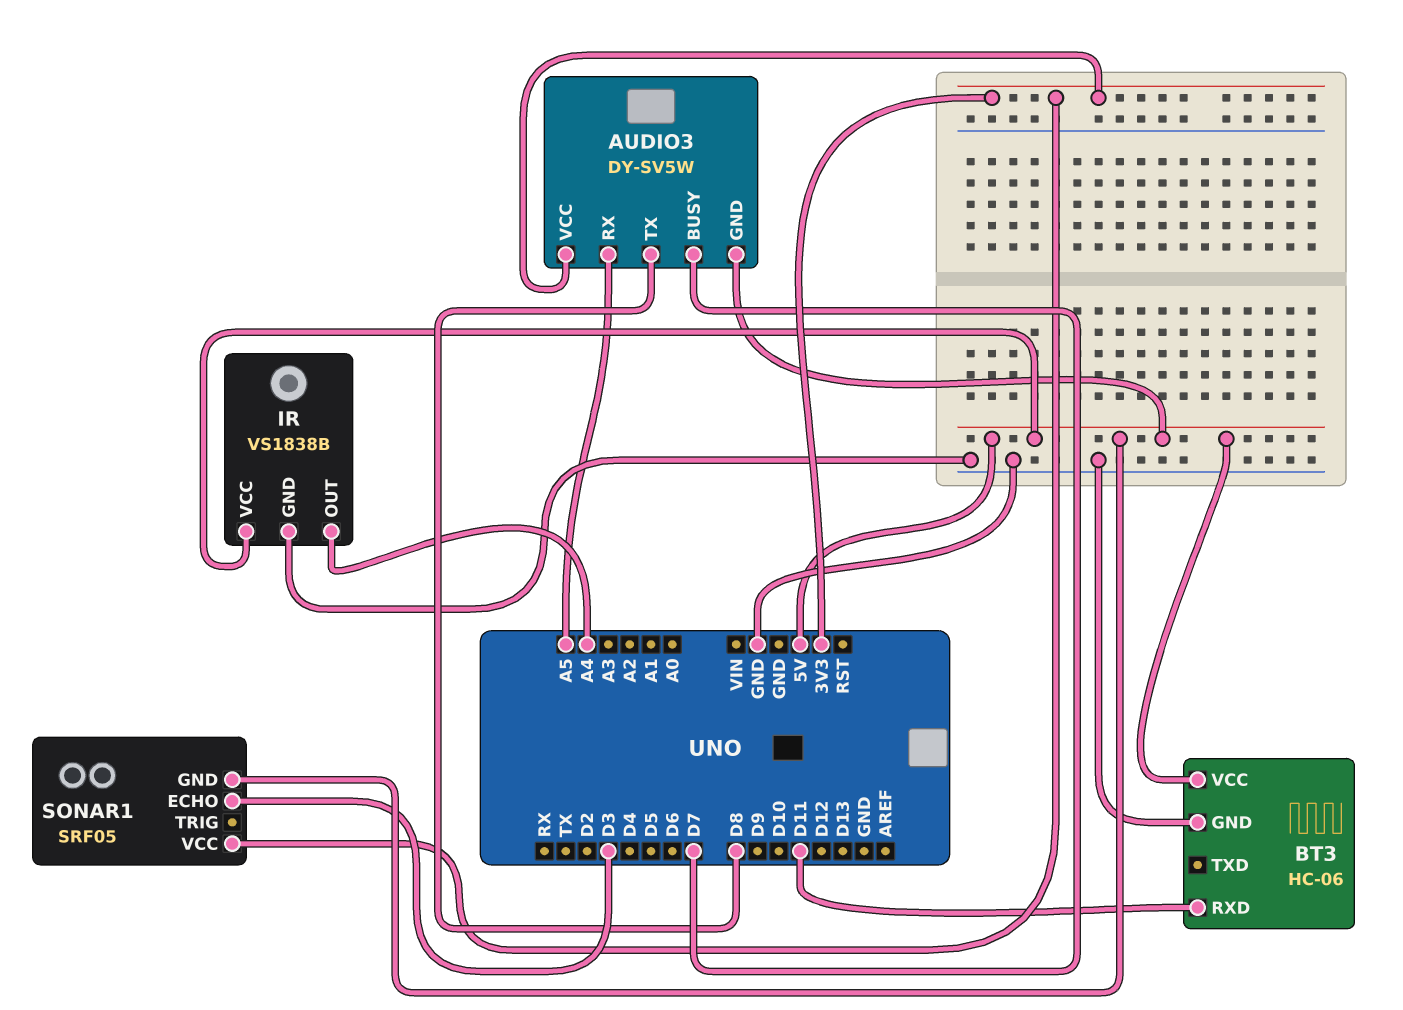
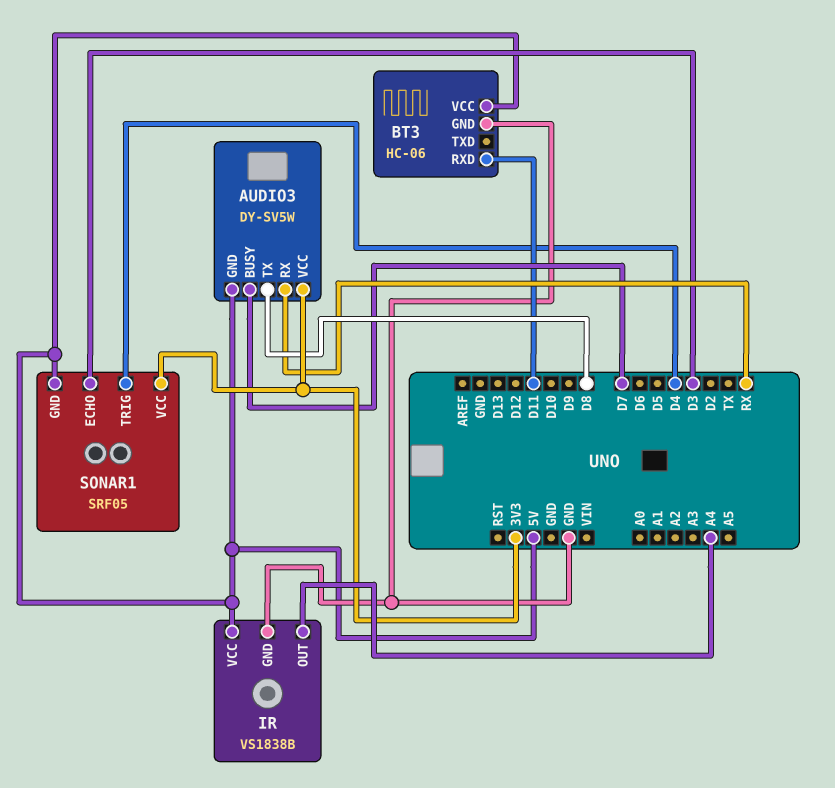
AUDIO3 pin RX: A5 -> RX
SONAR1 pin TRIG: none -> D4

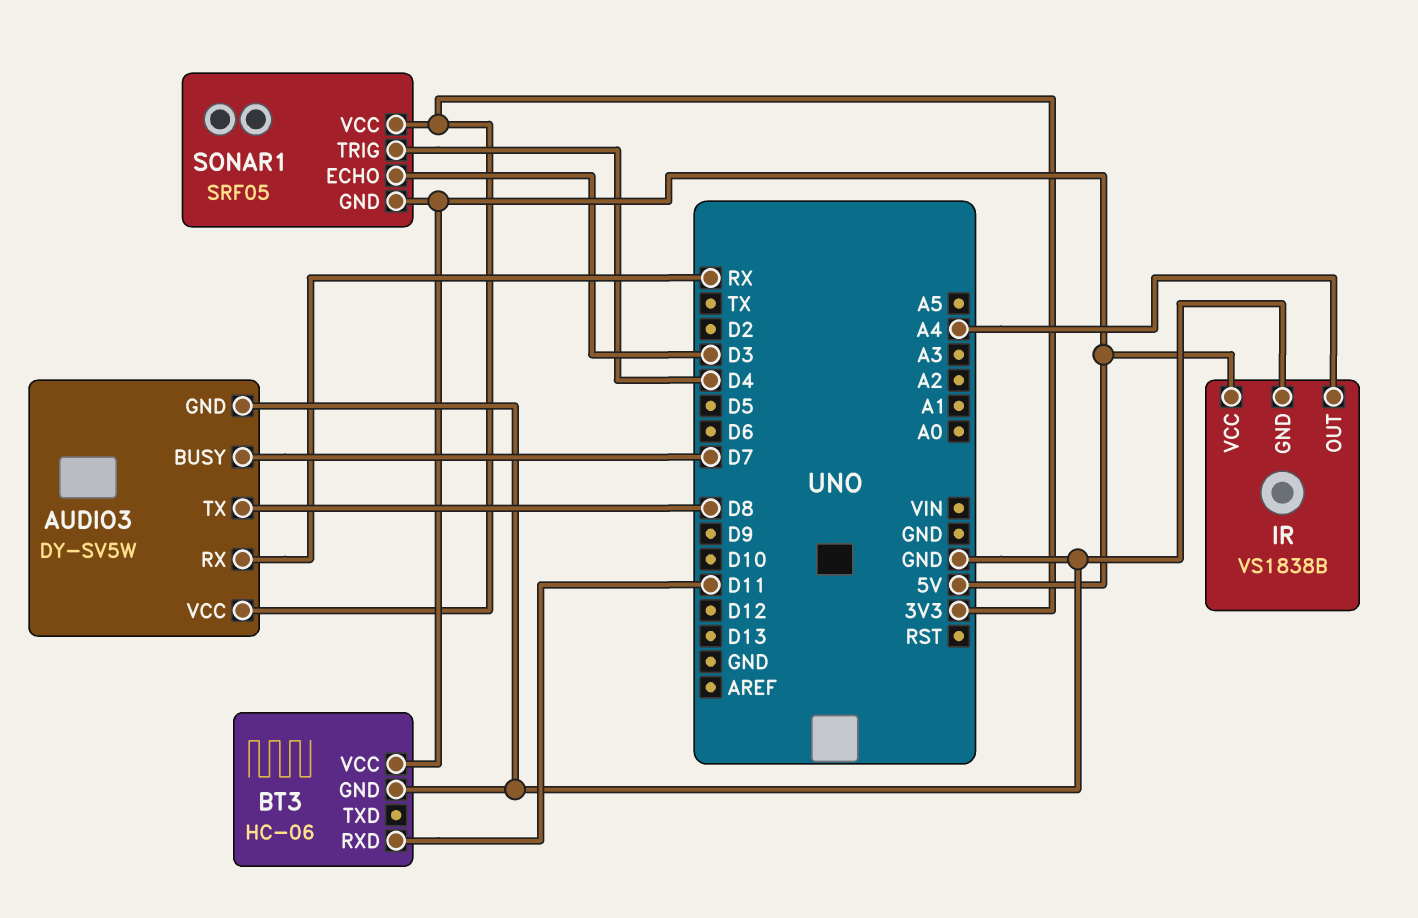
AUDIO3 pin GND: 5V -> GND

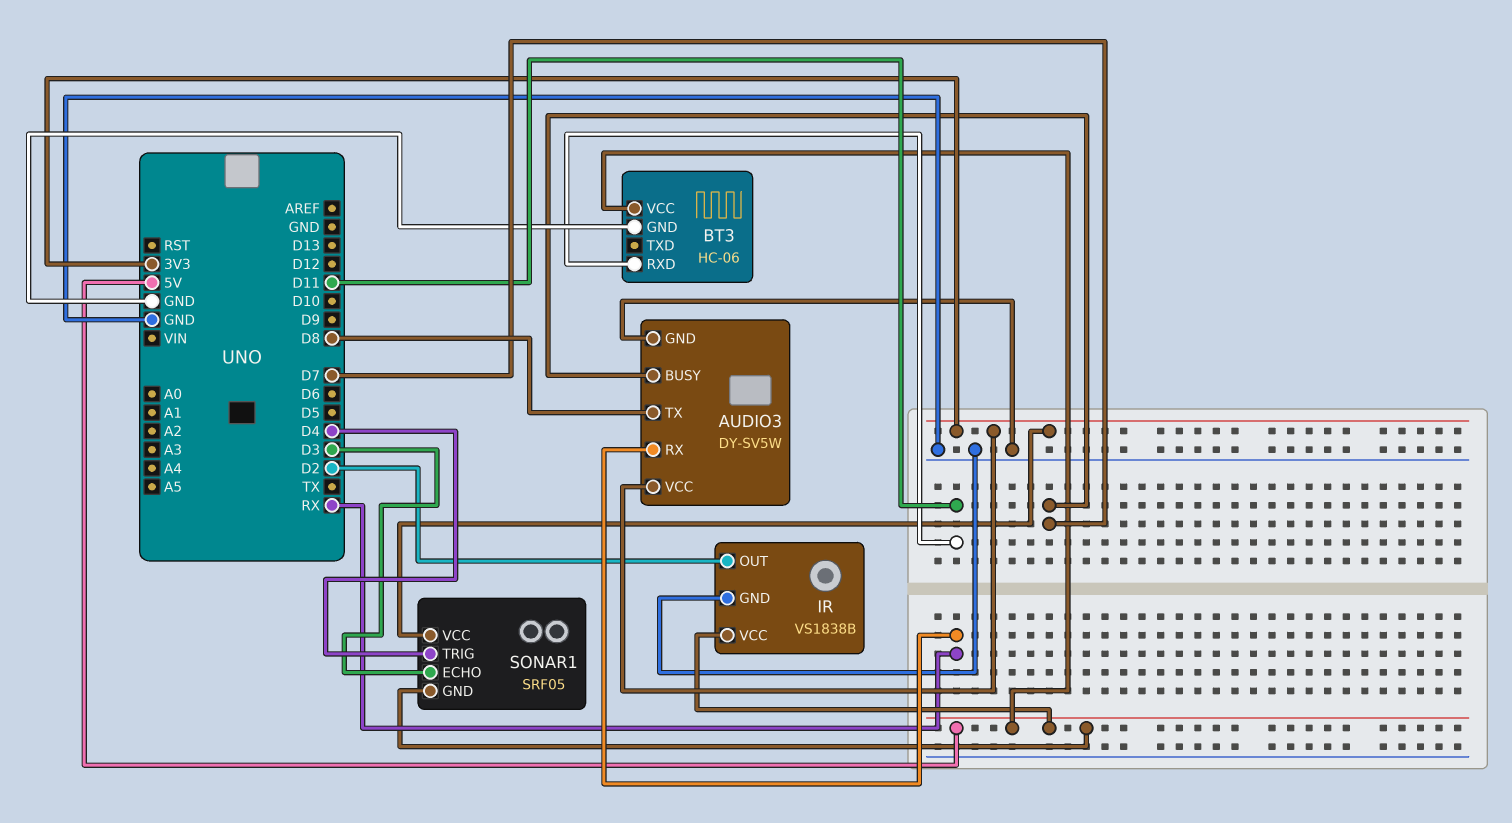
IR pin OUT: A4 -> D2

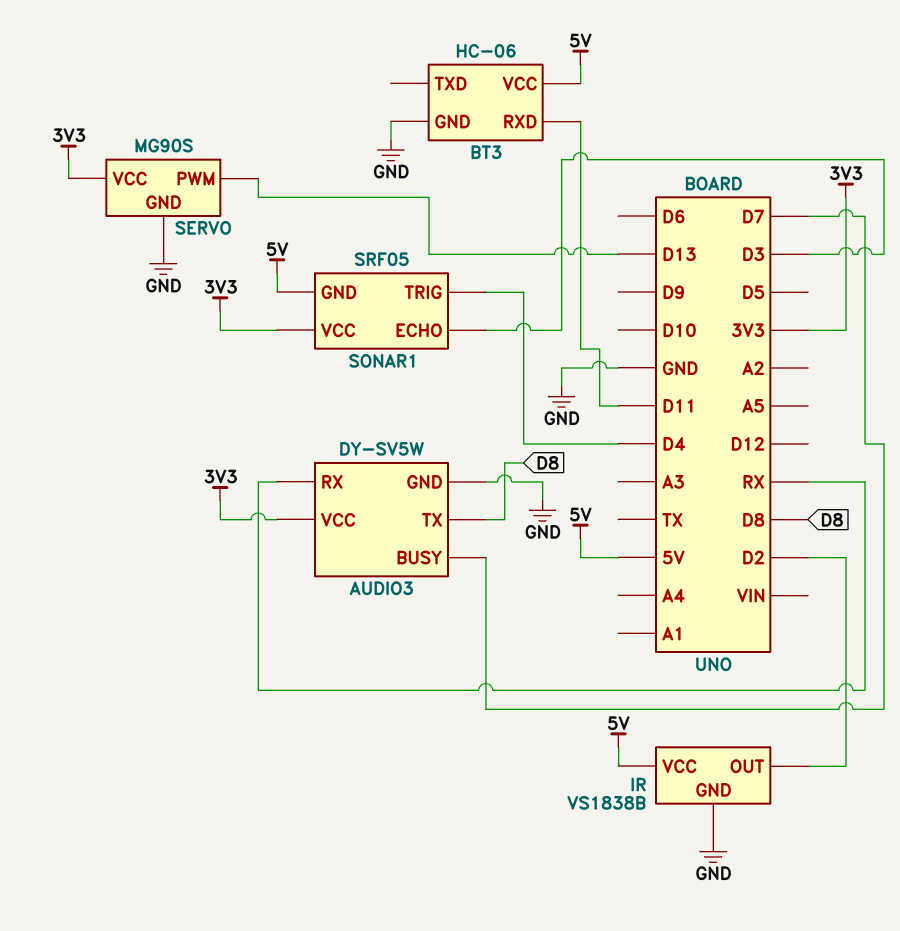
SERVO: none -> MG90S
SERVO pin GND: none -> GND
SERVO pin PWM: none -> D13
SERVO pin VCC: none -> 3V3

